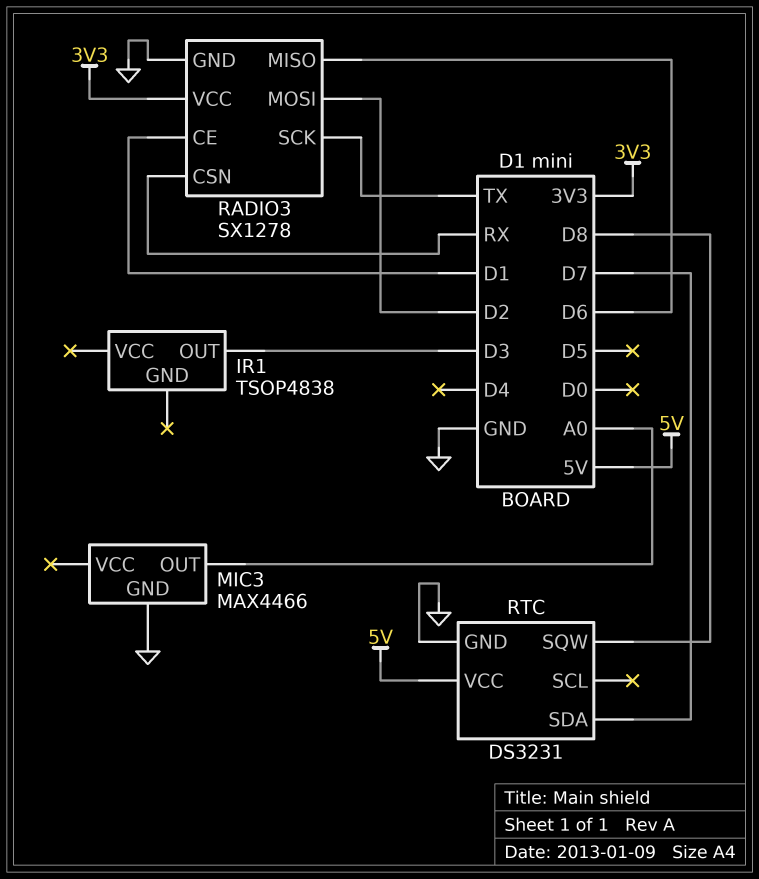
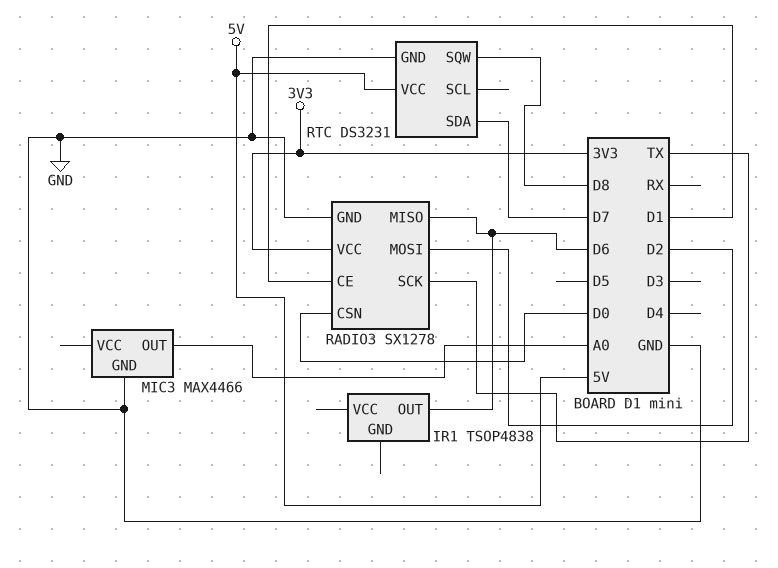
IR1 pin OUT: D3 -> D6
RADIO3 pin CSN: RX -> D0

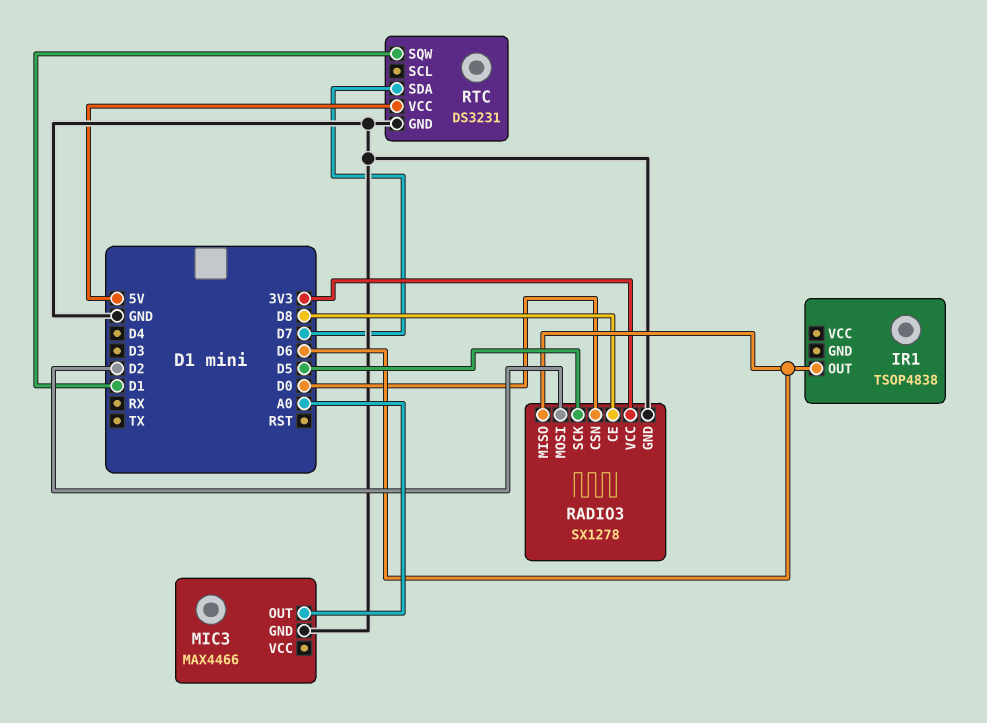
RADIO3 pin CE: D1 -> D8
RADIO3 pin SCK: TX -> D5
RTC pin SQW: D8 -> D1

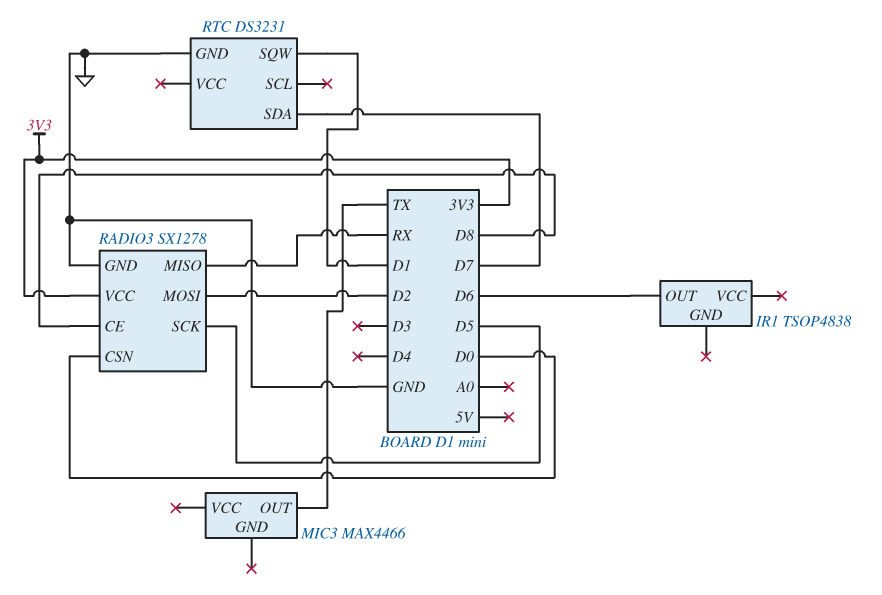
MIC3 pin GND: GND -> none
MIC3 pin OUT: A0 -> TX
RADIO3 pin MISO: D6 -> RX
RTC pin VCC: 5V -> none

